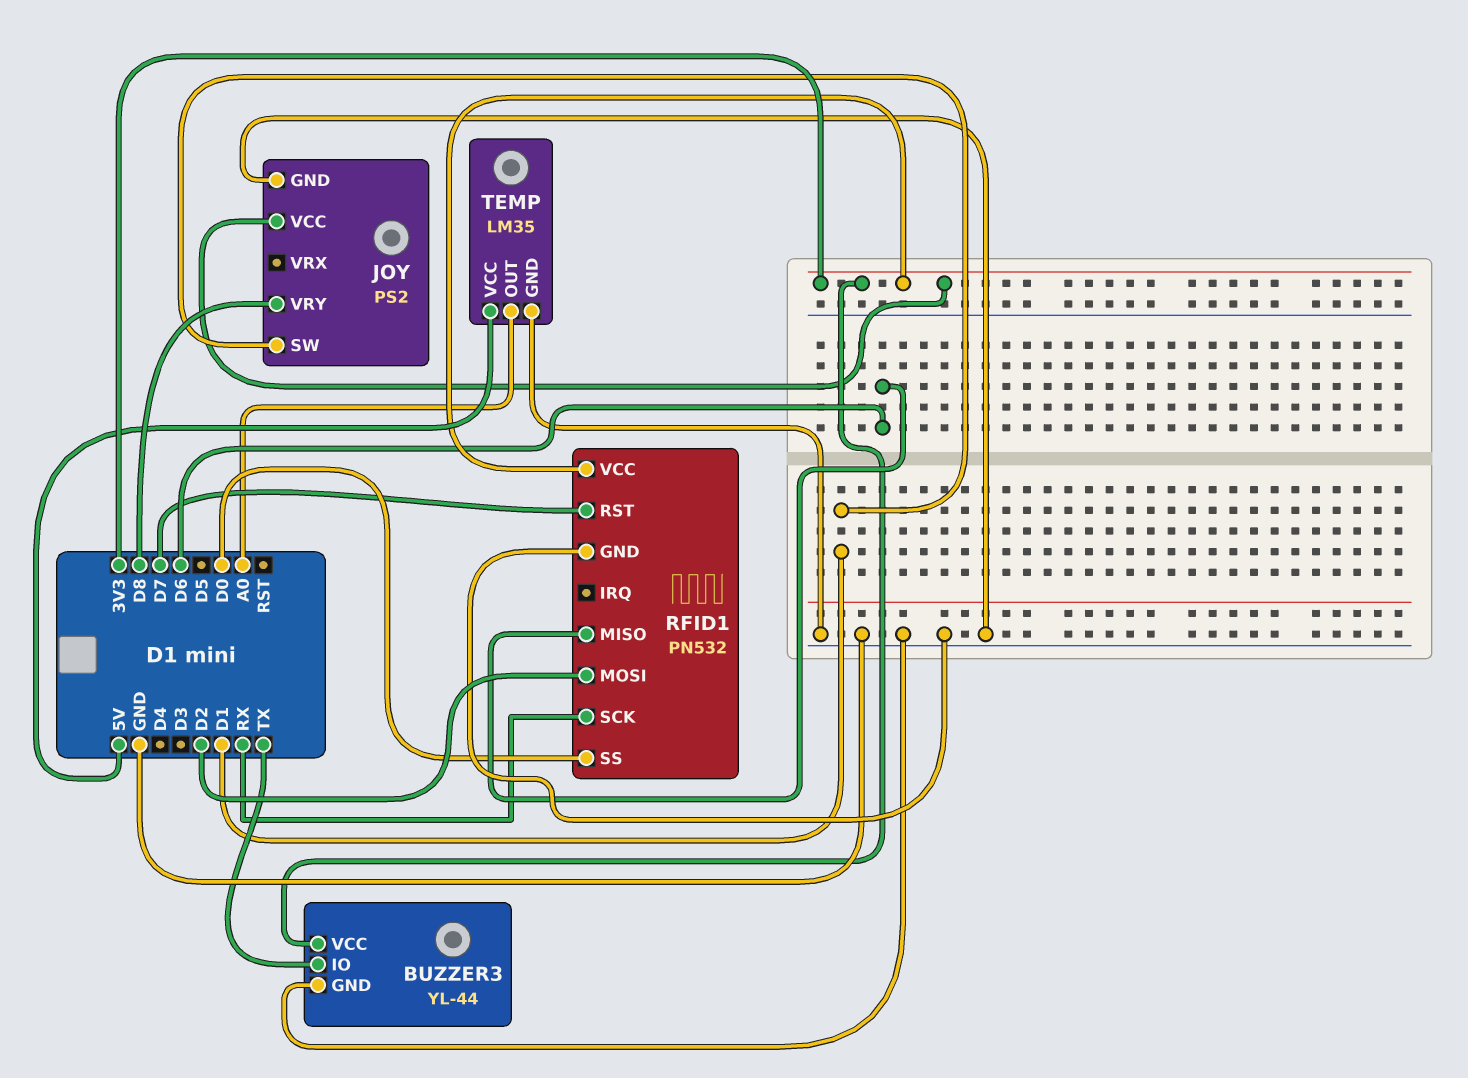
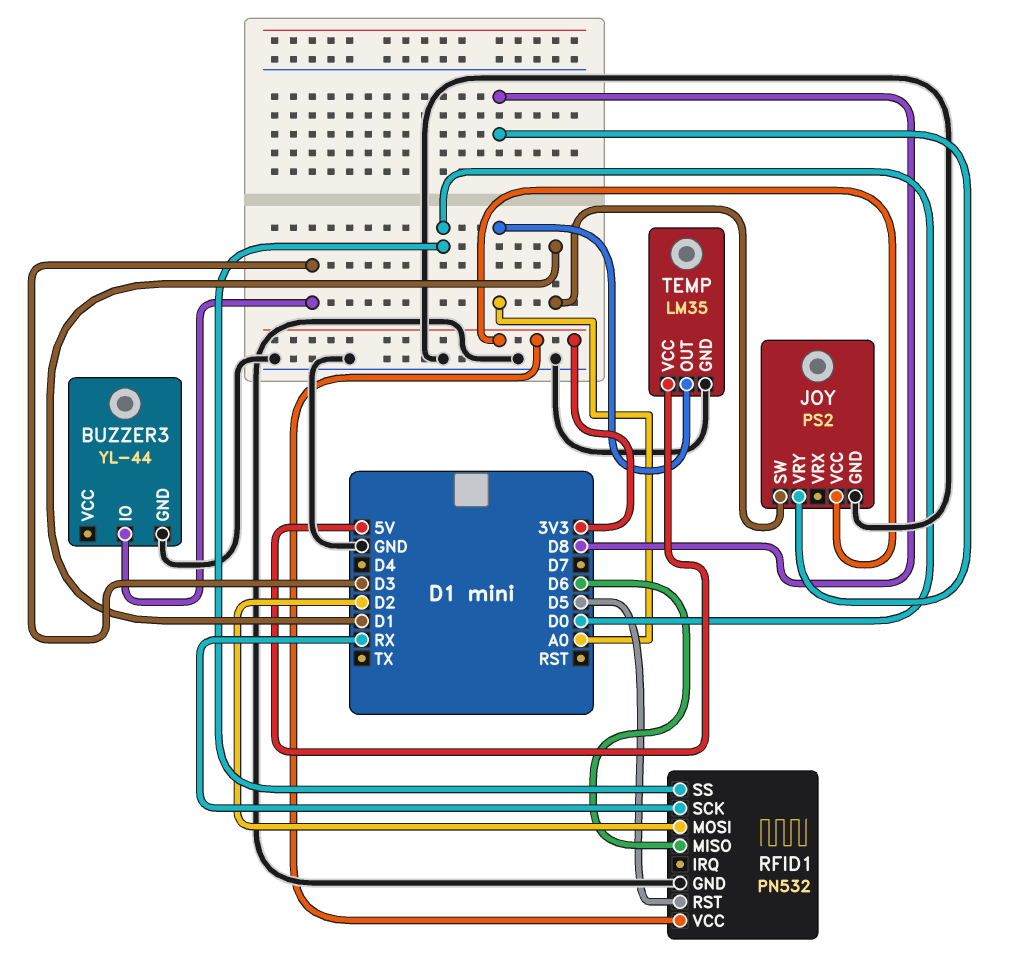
BUZZER3 pin IO: TX -> D3
BUZZER3 pin VCC: 3V3 -> none
RFID1 pin RST: D7 -> D5

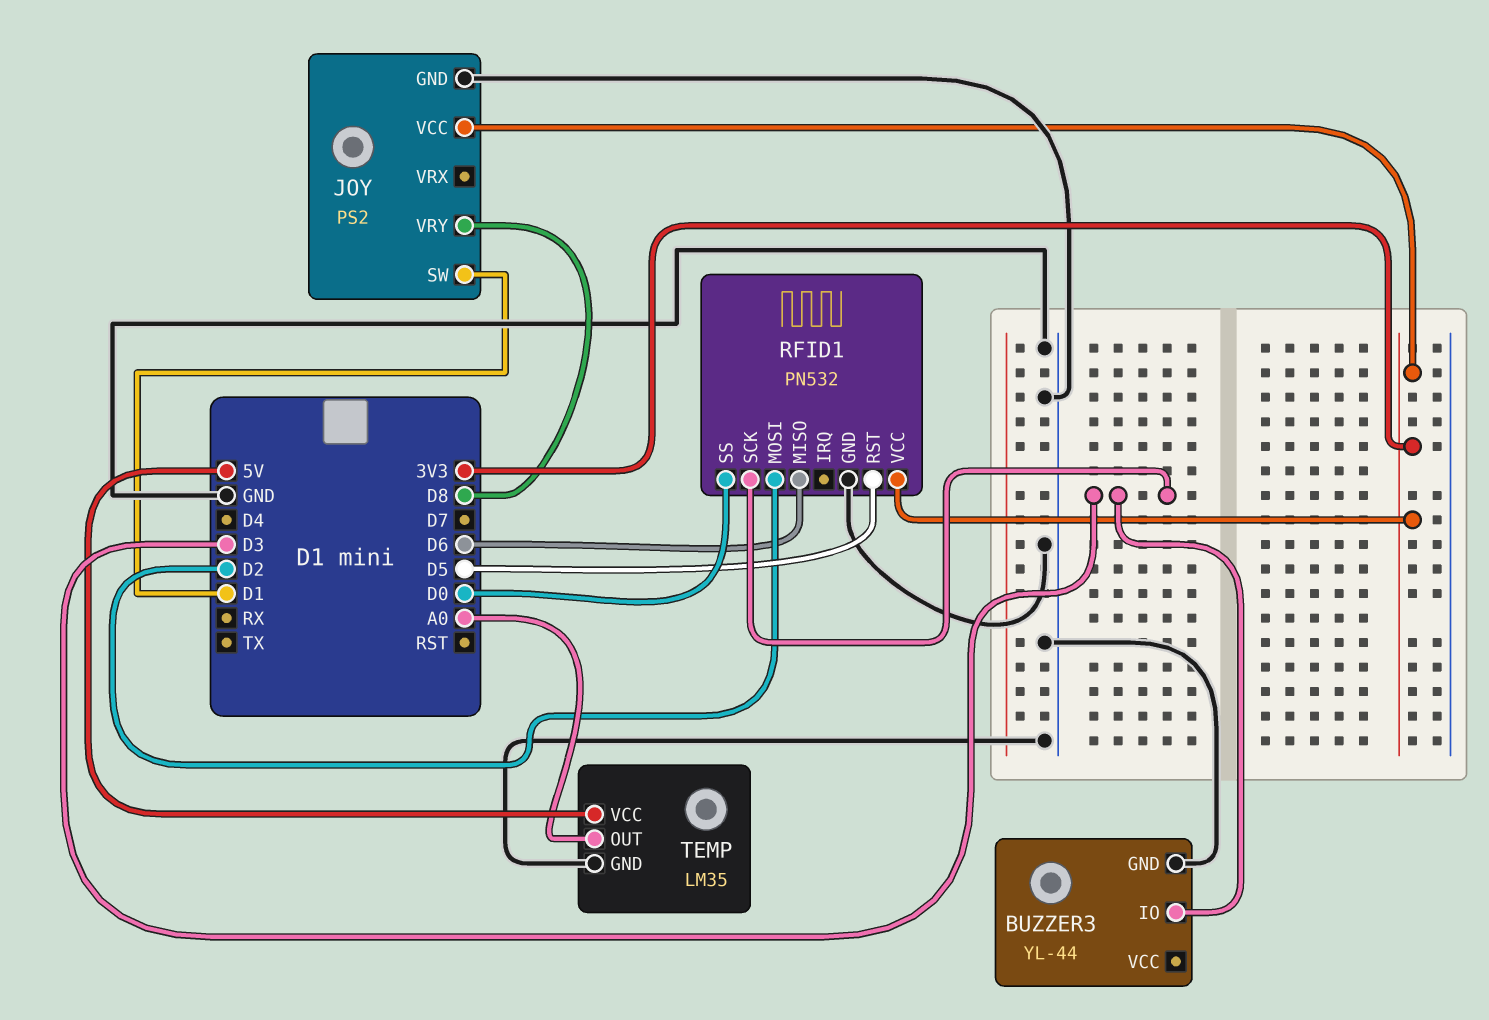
RFID1 pin SCK: RX -> D3

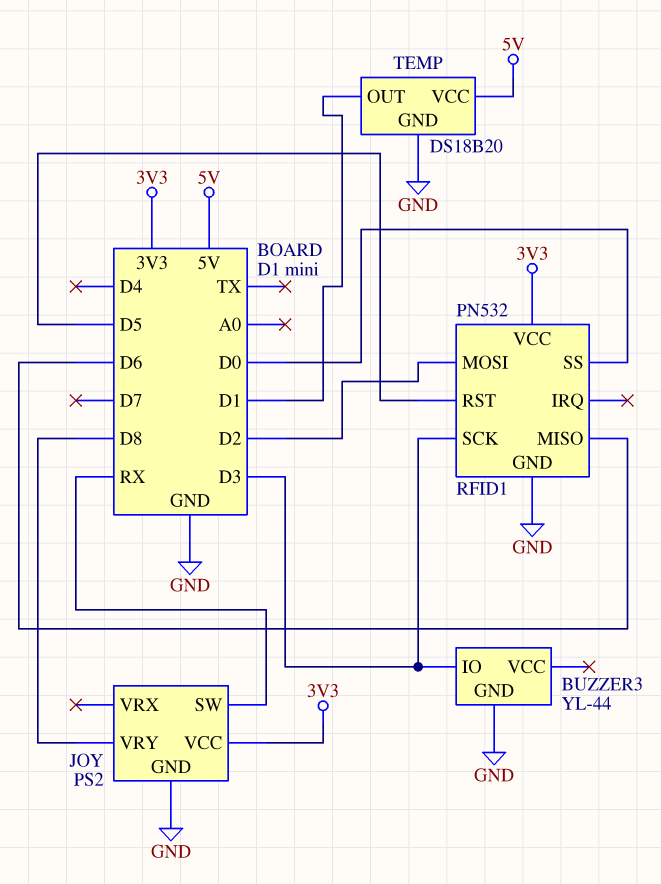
JOY pin SW: D1 -> RX
TEMP: LM35 -> DS18B20
TEMP pin OUT: A0 -> D1

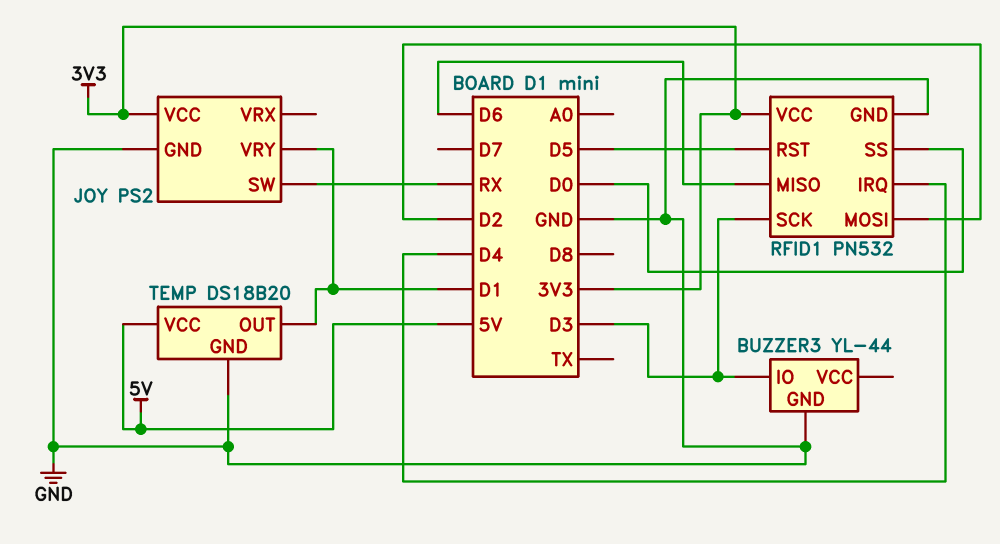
JOY pin VRY: D8 -> D1
RFID1 pin IRQ: none -> D4

